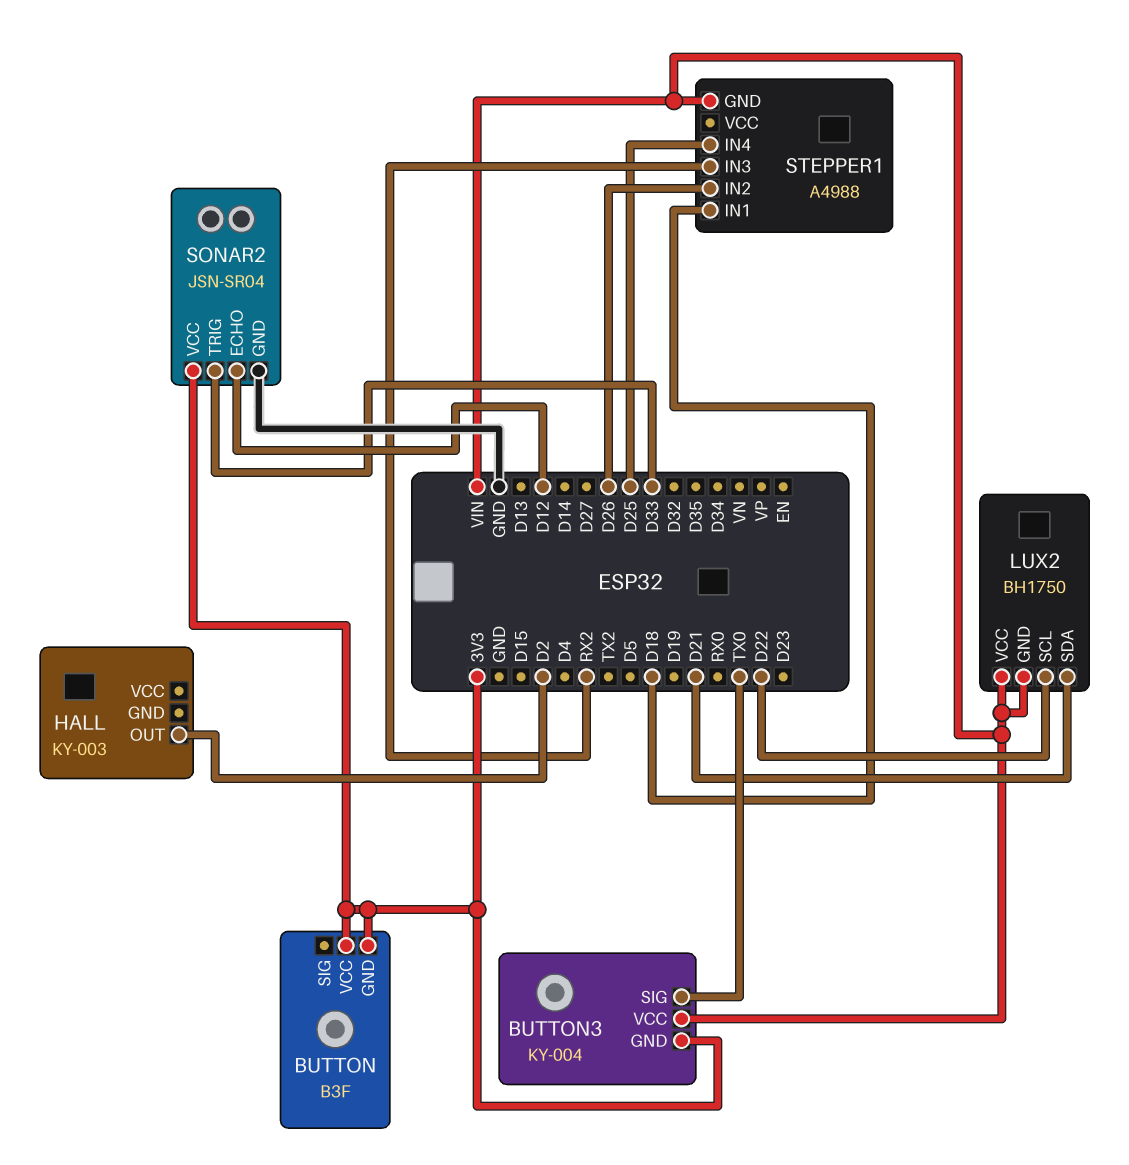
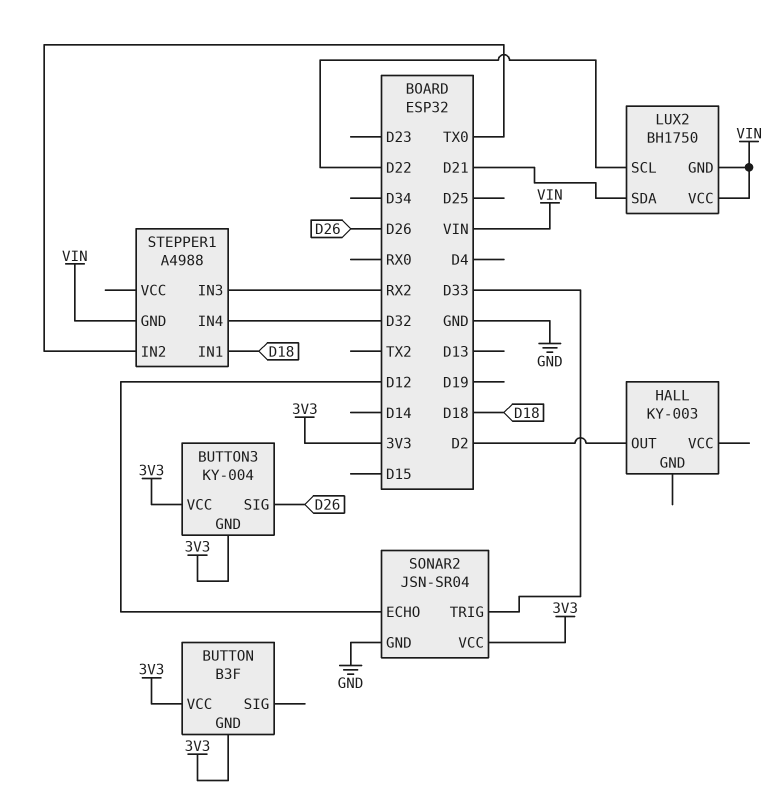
BUTTON3 pin SIG: TX0 -> D26
BUTTON3 pin VCC: VIN -> 3V3
STEPPER1 pin IN2: D26 -> TX0
STEPPER1 pin IN4: D25 -> D32

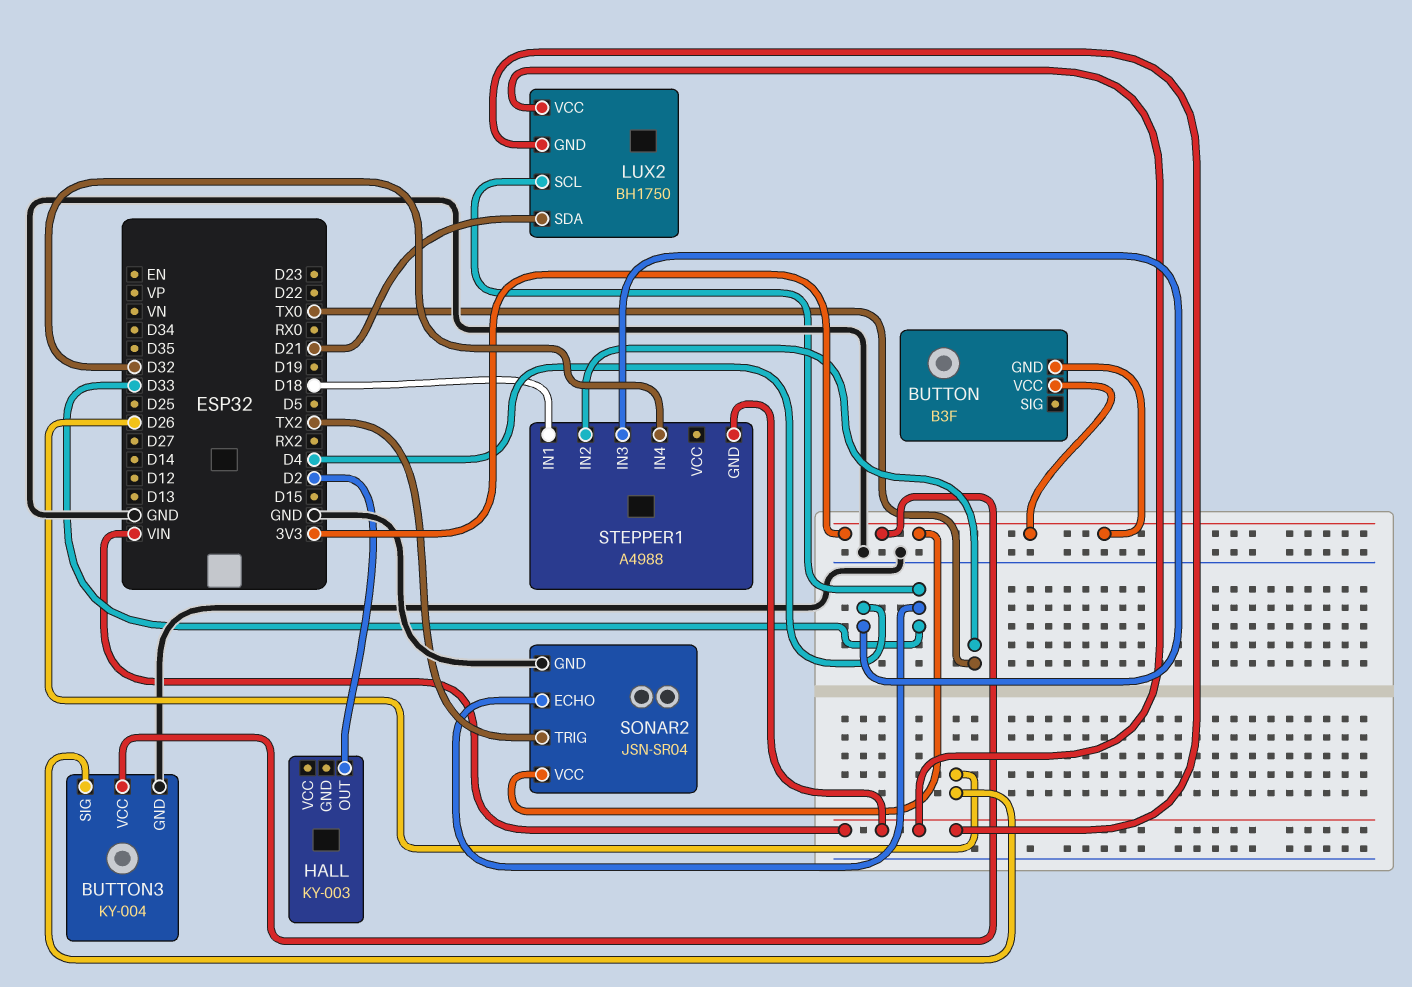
BUTTON3 pin GND: 3V3 -> GND
LUX2 pin SCL: D22 -> D33
SONAR2 pin ECHO: D12 -> D33
SONAR2 pin TRIG: D33 -> TX2
STEPPER1 pin IN3: RX2 -> D4

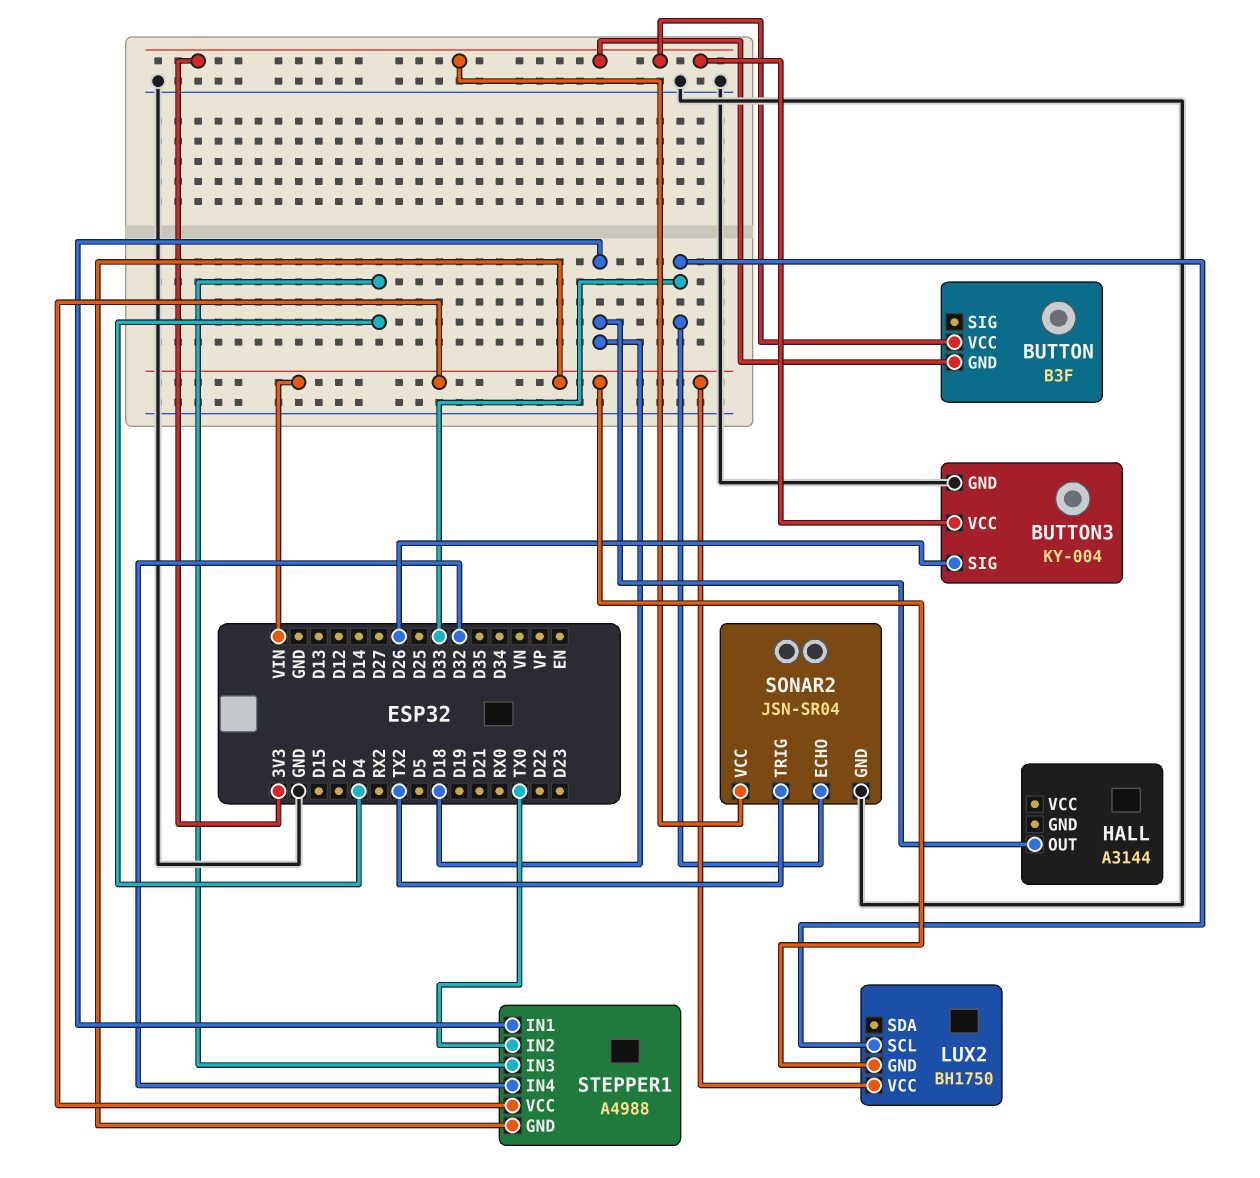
HALL: KY-003 -> A3144
HALL pin OUT: D2 -> D18
LUX2 pin SDA: D21 -> none
STEPPER1 pin VCC: none -> VIN

